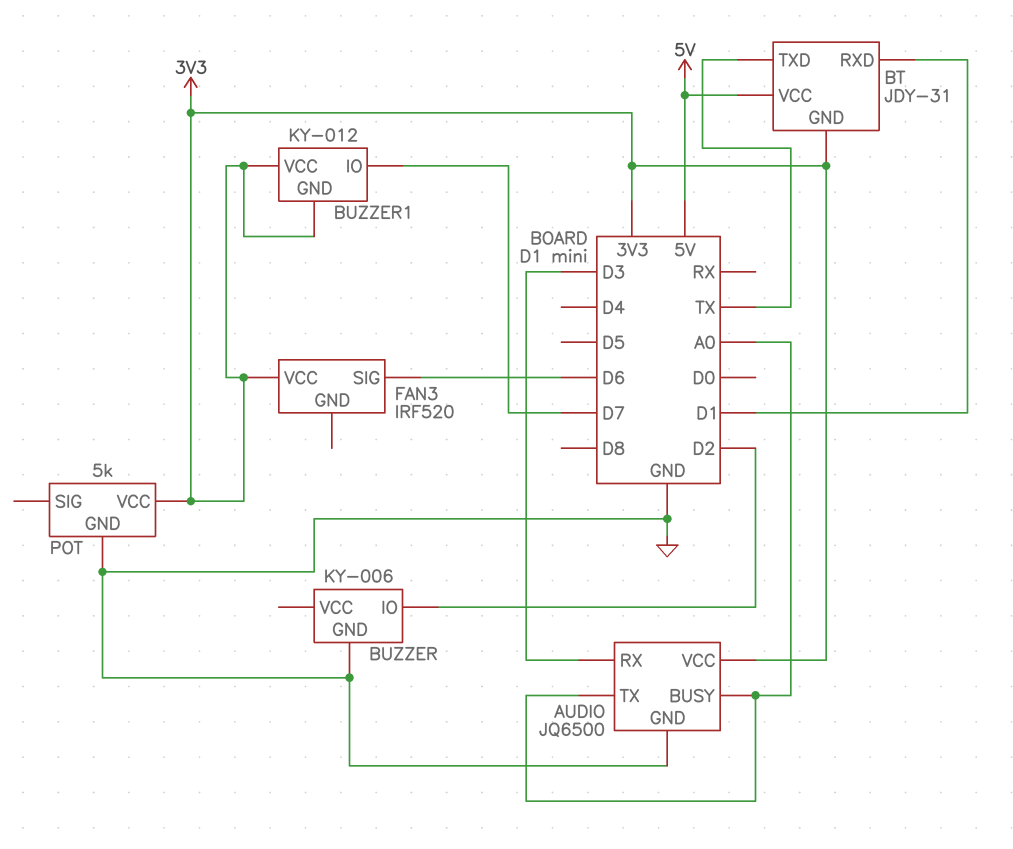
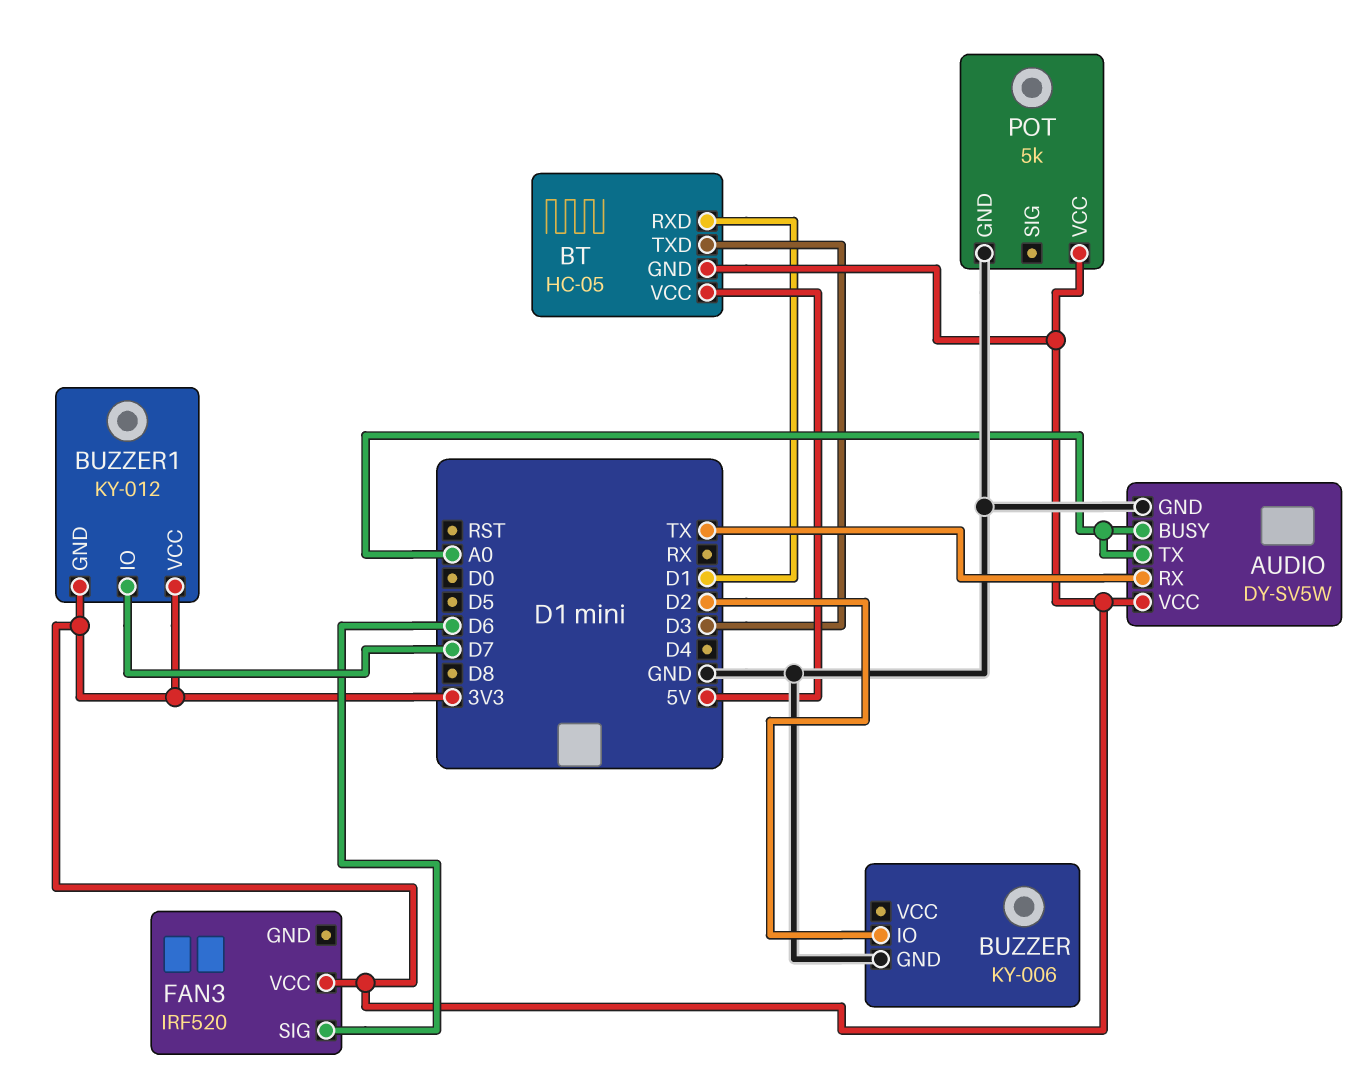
AUDIO: JQ6500 -> DY-SV5W
AUDIO pin RX: D3 -> TX
BT: JDY-31 -> HC-05
BT pin TXD: TX -> D3

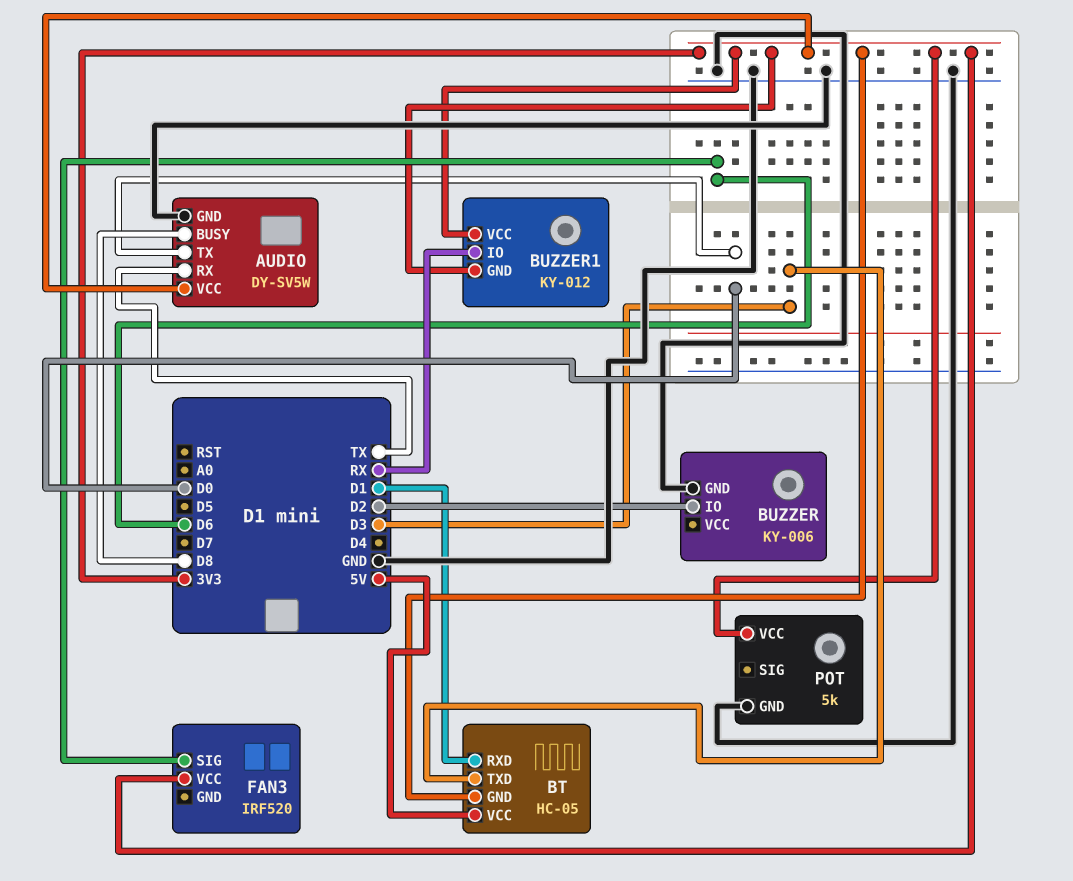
AUDIO pin BUSY: A0 -> D8
AUDIO pin TX: A0 -> D0
BUZZER1 pin IO: D7 -> RX

